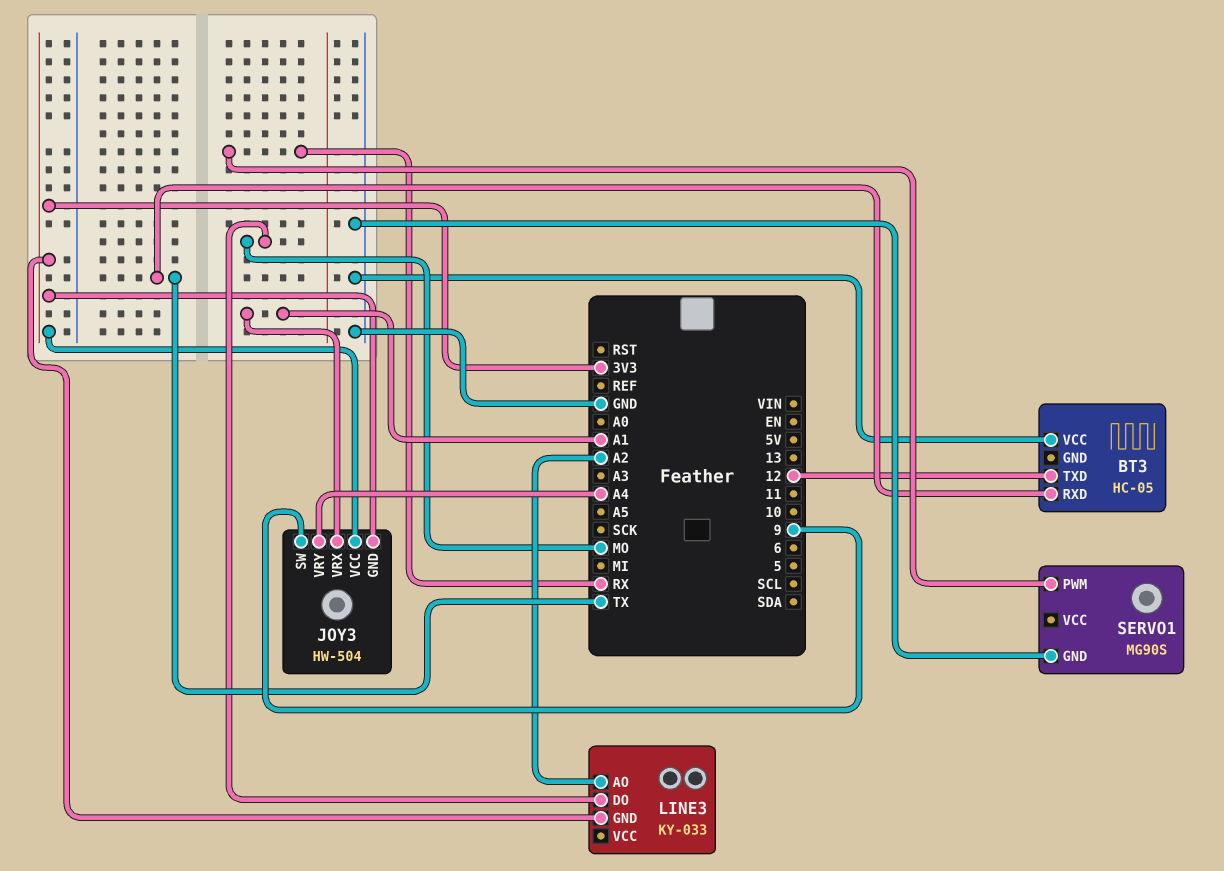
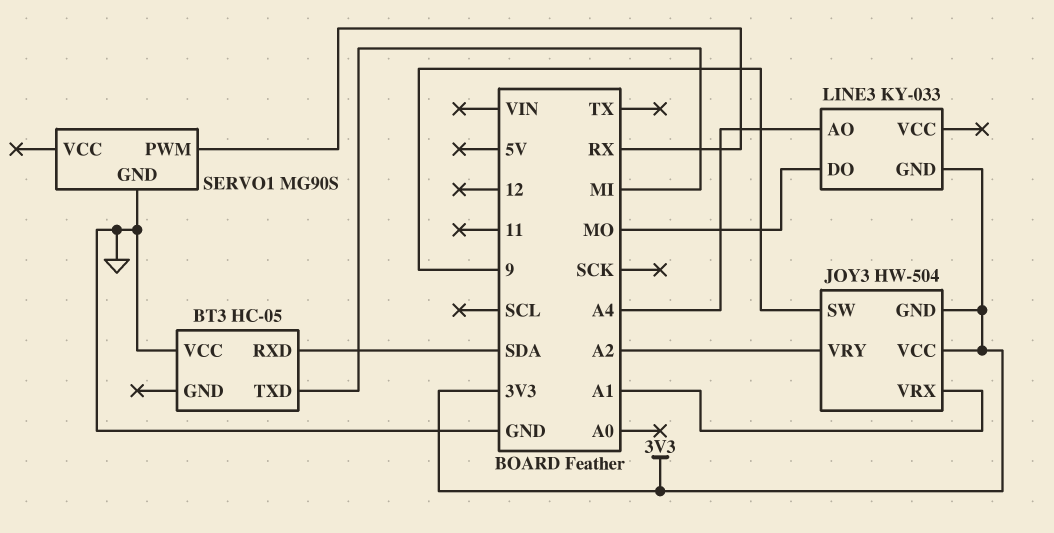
BT3 pin RXD: TX -> SDA
BT3 pin TXD: 12 -> MI
JOY3 pin VRY: A4 -> A2
LINE3 pin AO: A2 -> A4

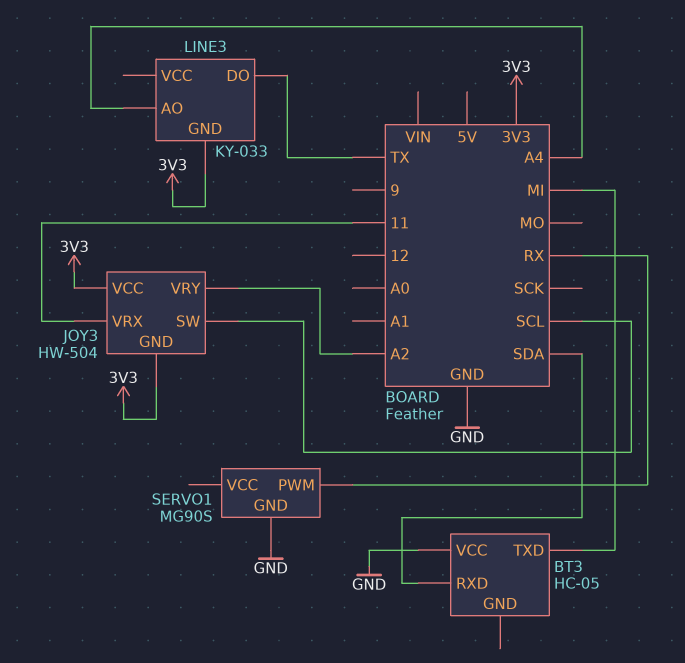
JOY3 pin SW: 9 -> SCL
JOY3 pin VRX: A1 -> 11
LINE3 pin DO: MO -> TX

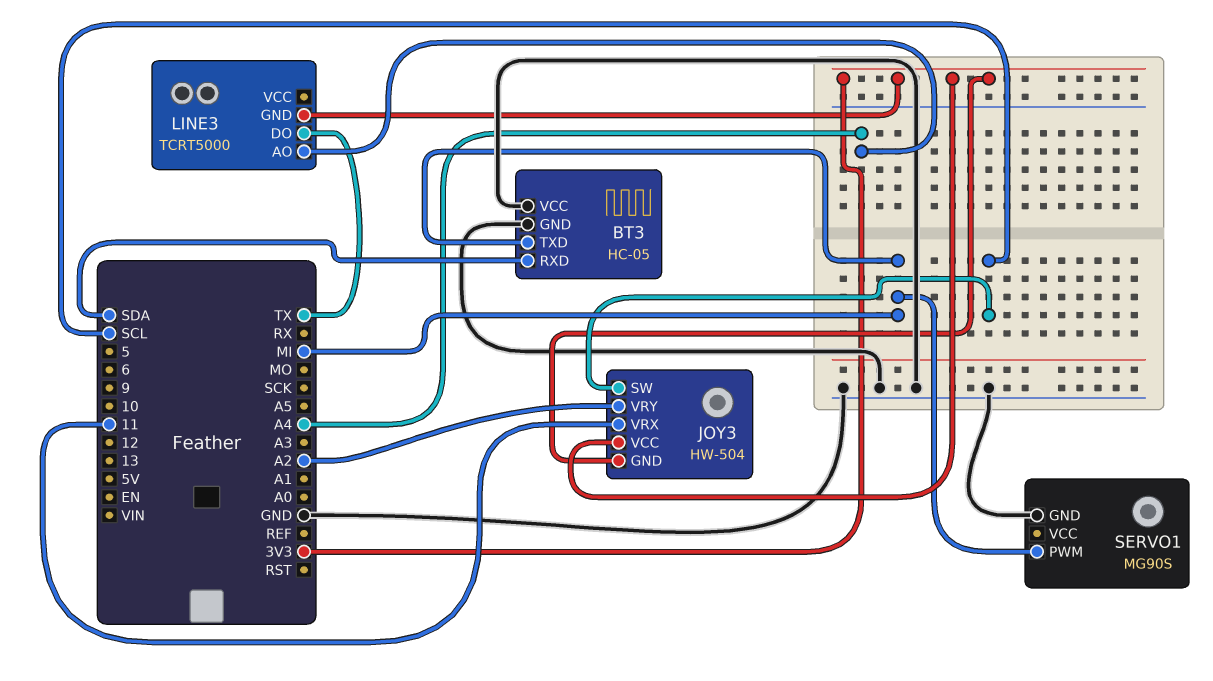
BT3 pin GND: none -> GND
LINE3: KY-033 -> TCRT5000
SERVO1 pin PWM: RX -> MI

